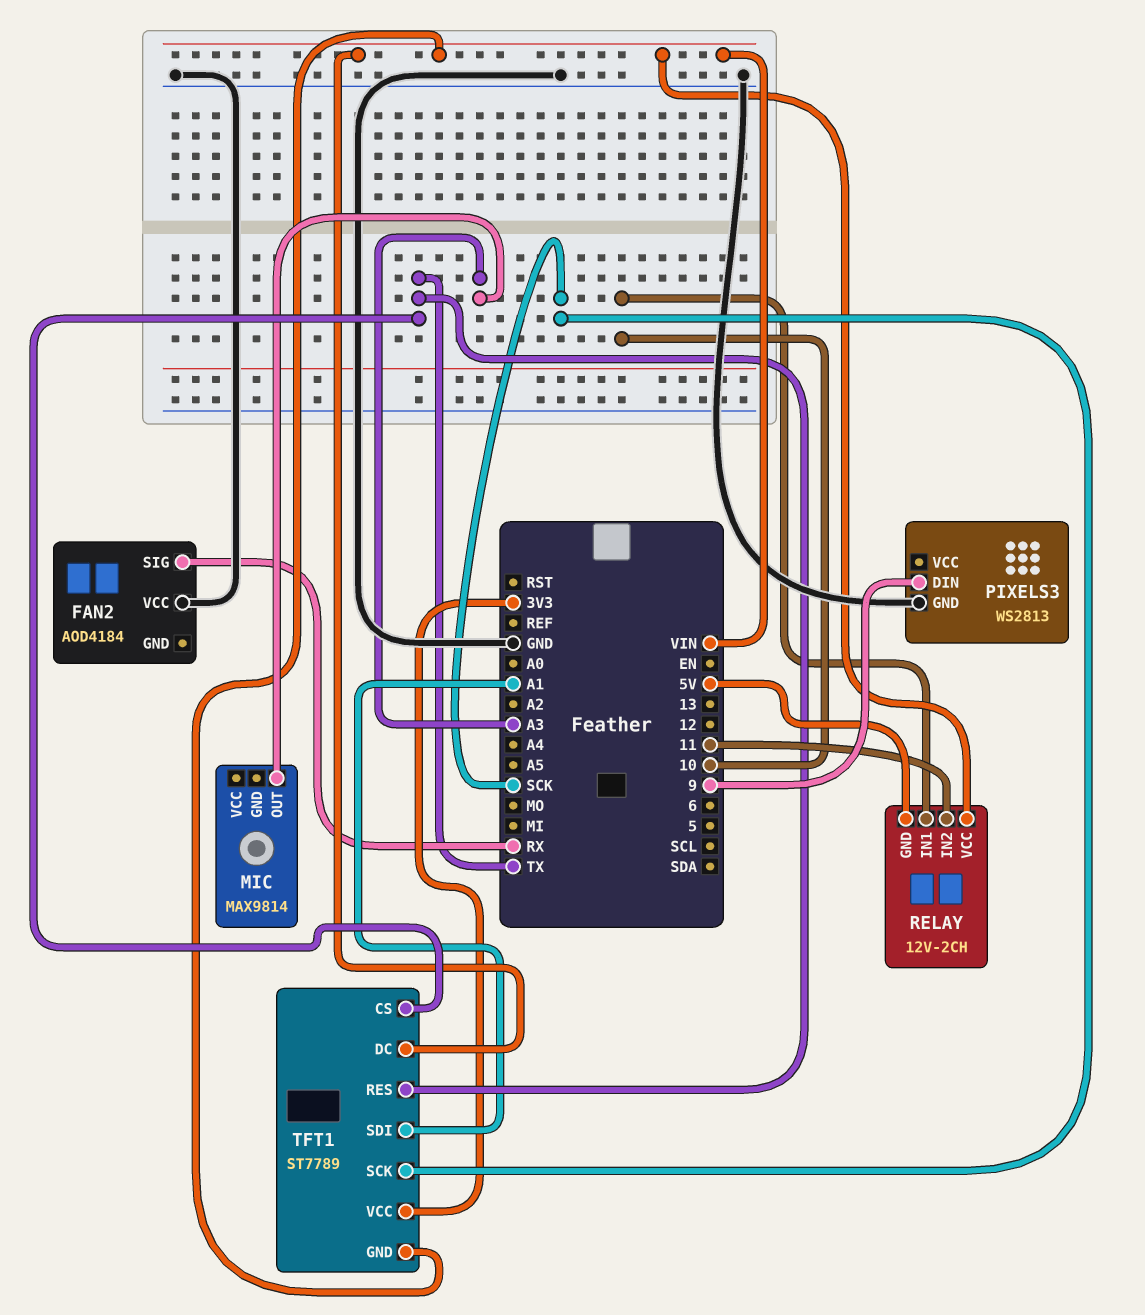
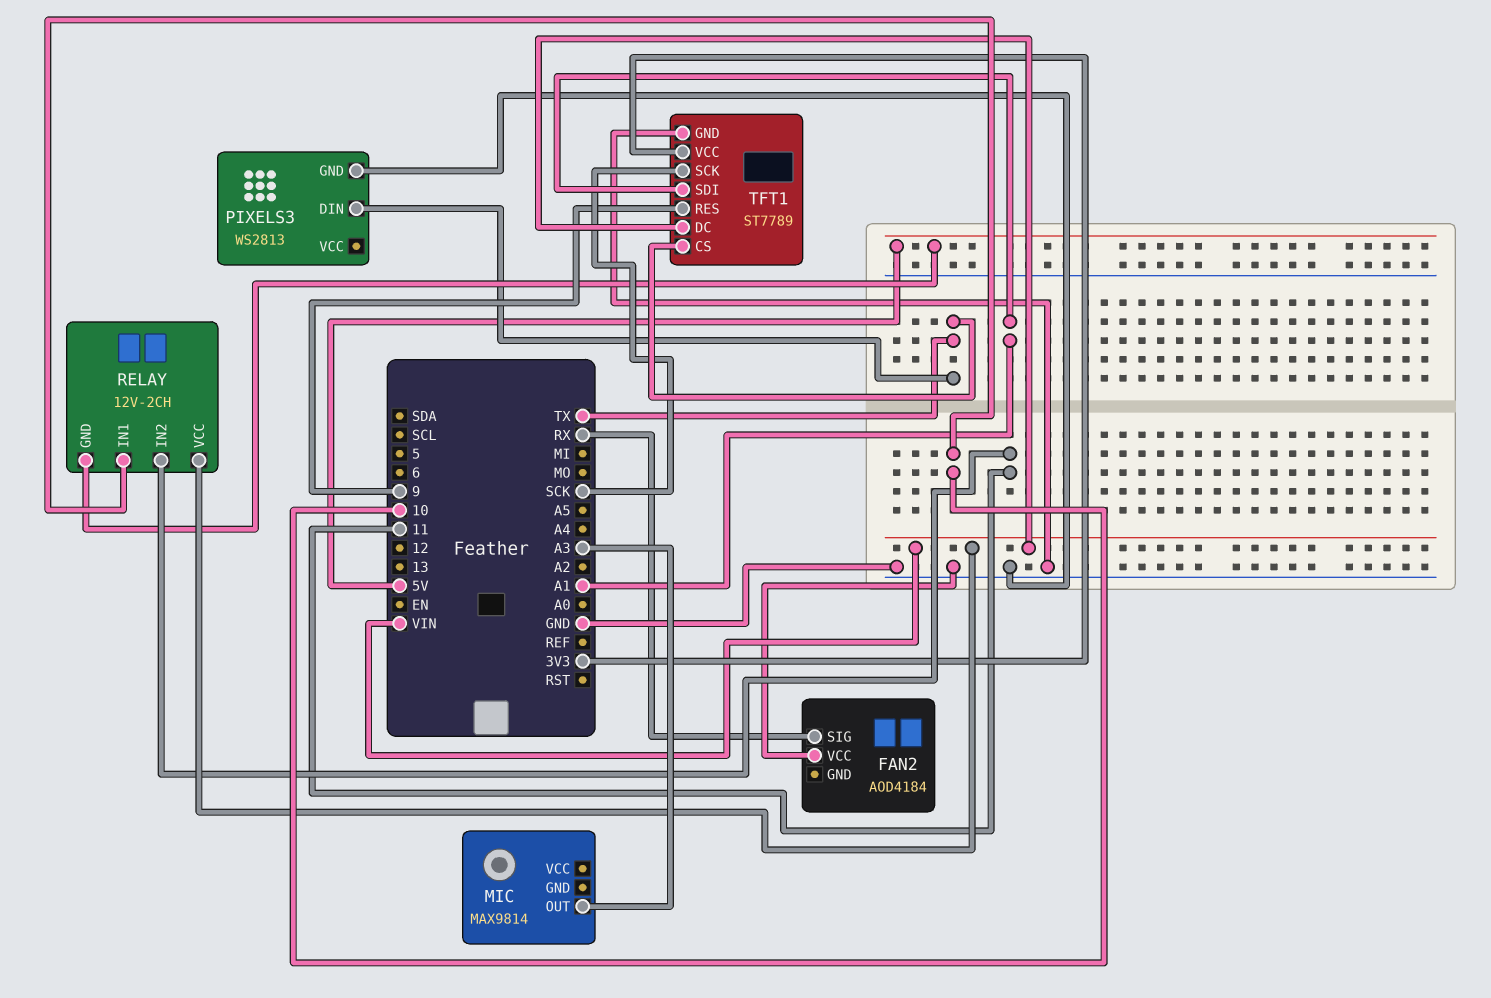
PIXELS3 pin DIN: 9 -> TX
TFT1 pin GND: VIN -> GND
TFT1 pin RES: TX -> 9

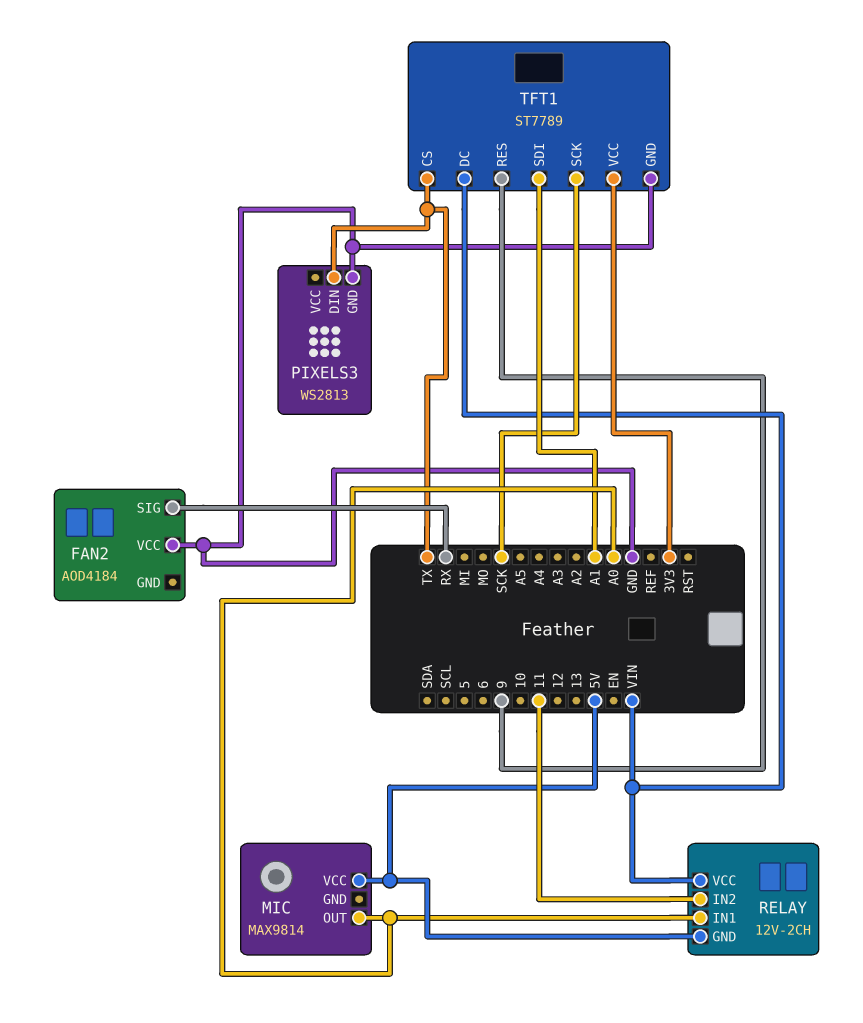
MIC pin OUT: A3 -> A0
MIC pin VCC: none -> 5V
RELAY pin IN1: 10 -> A0

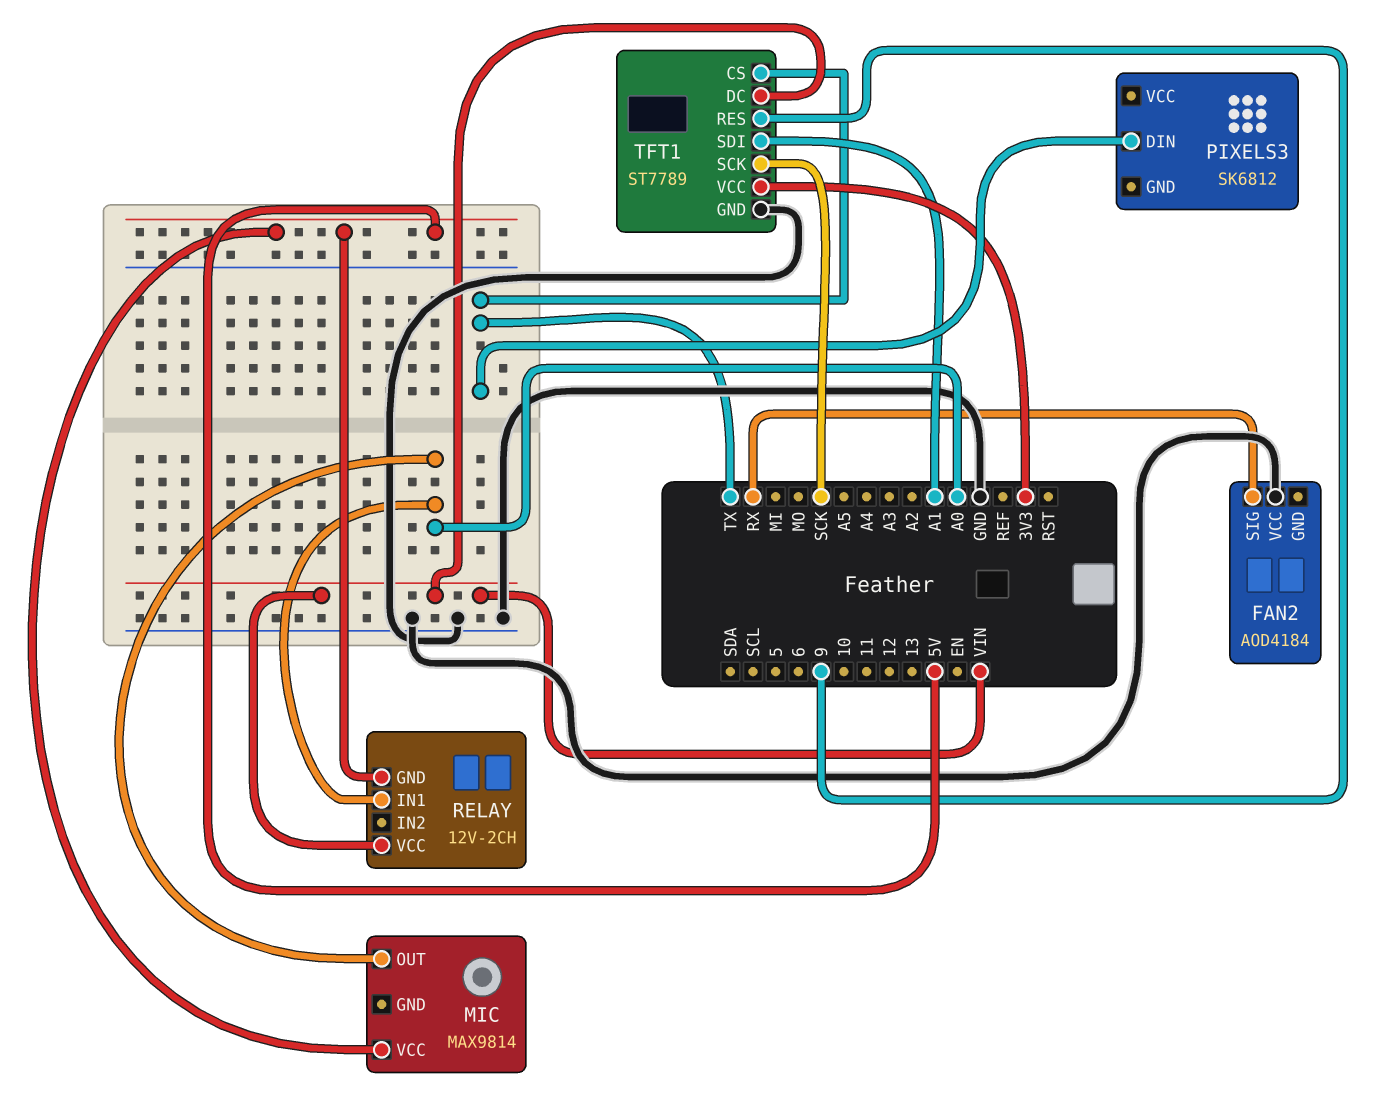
PIXELS3: WS2813 -> SK6812
PIXELS3 pin GND: GND -> none
RELAY pin IN2: 11 -> none

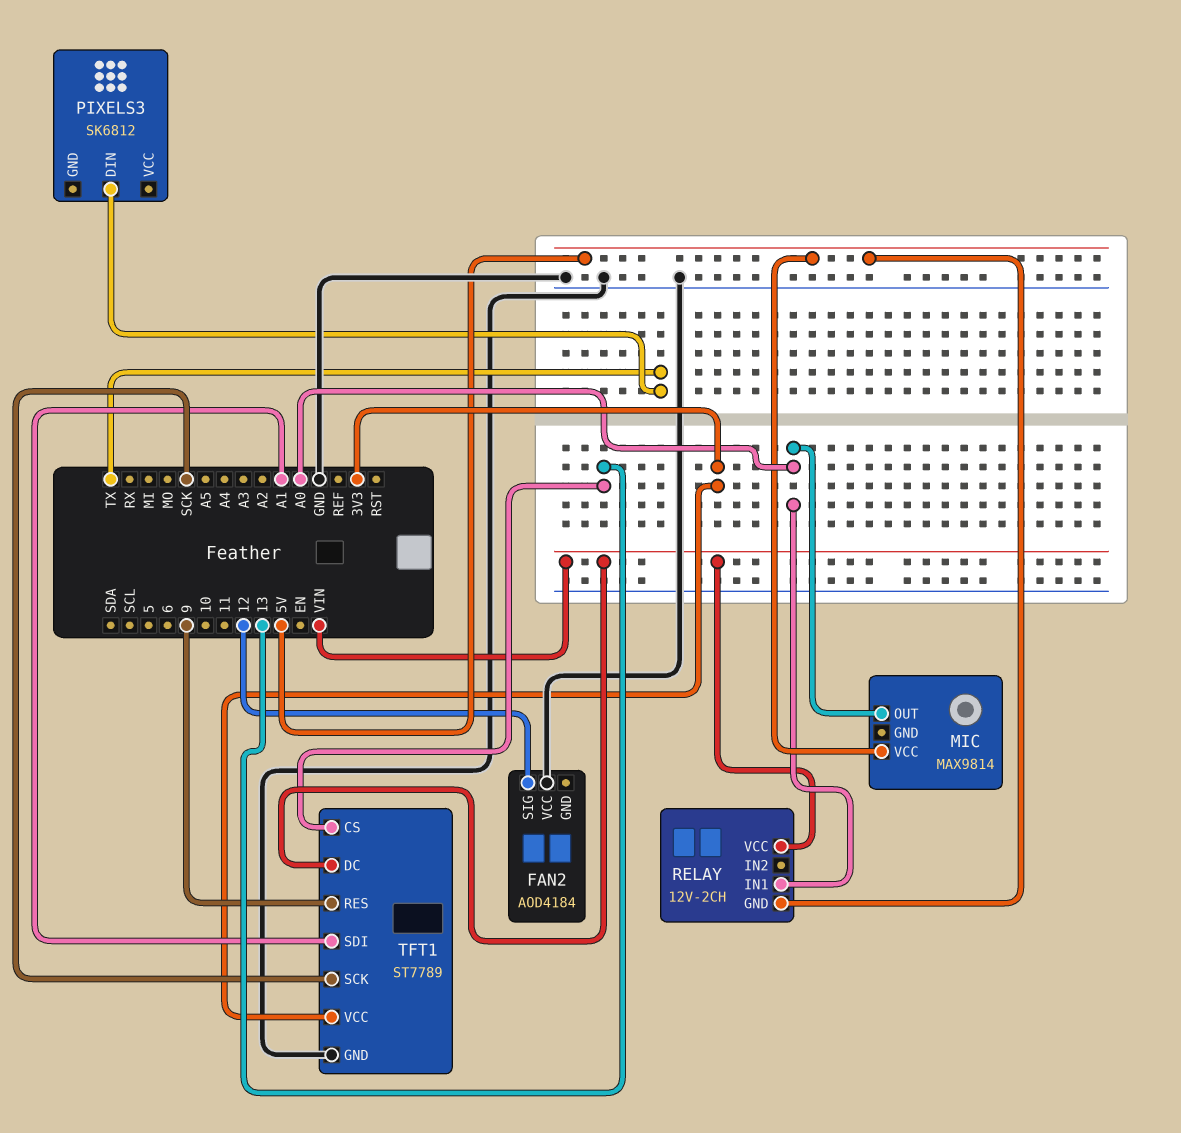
FAN2 pin SIG: RX -> 12
TFT1 pin CS: TX -> 13

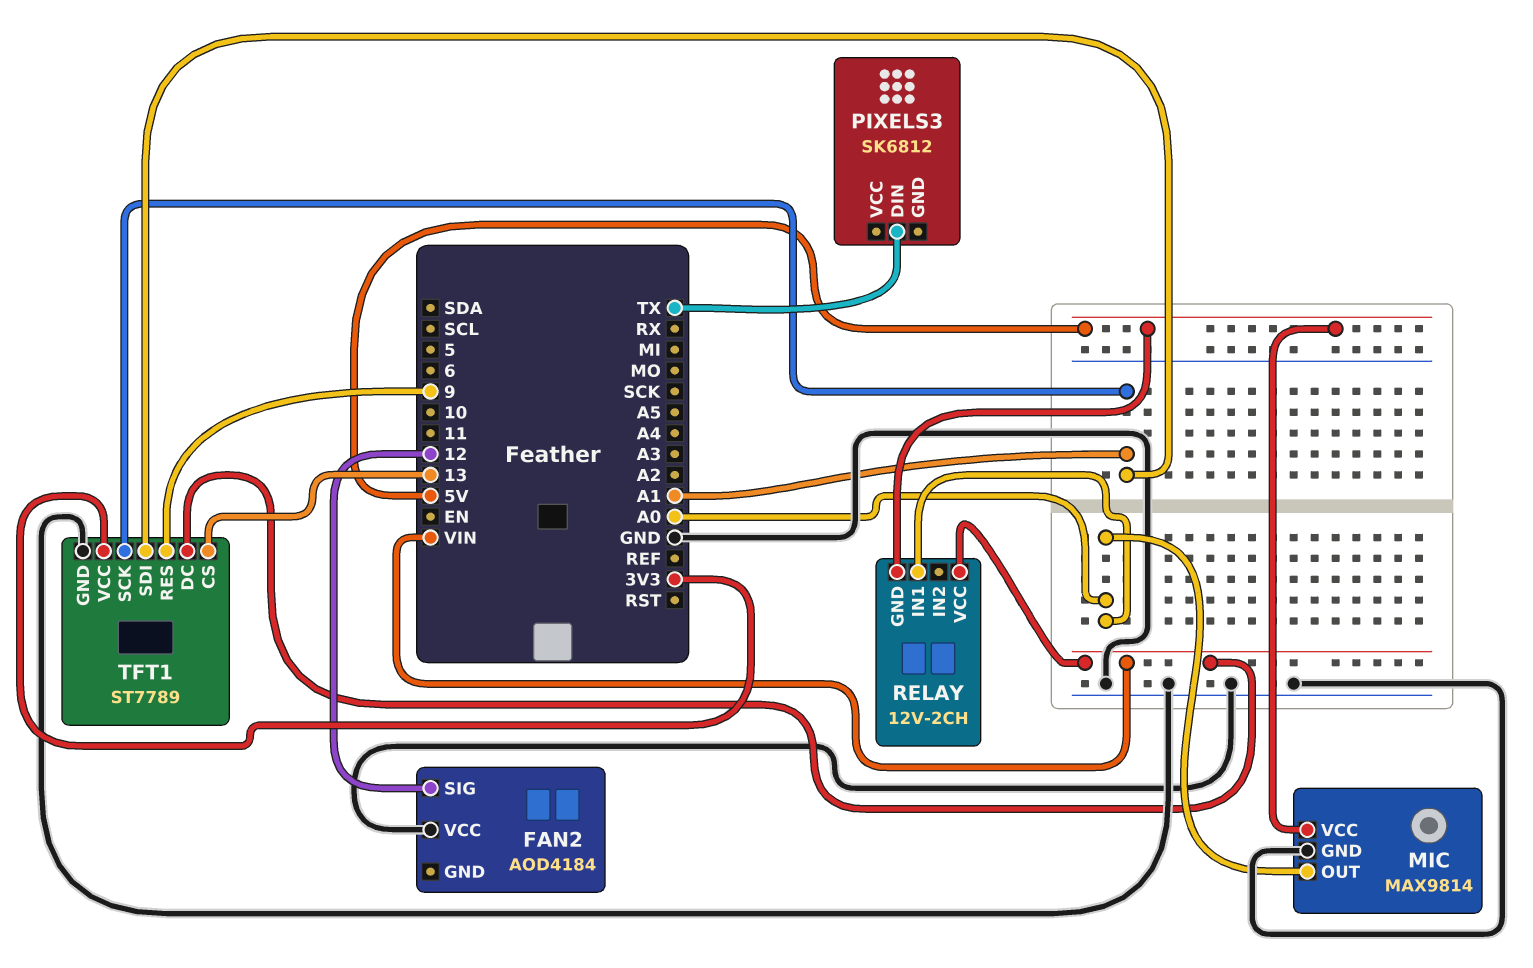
MIC pin GND: none -> GND
TFT1 pin SCK: SCK -> A1

